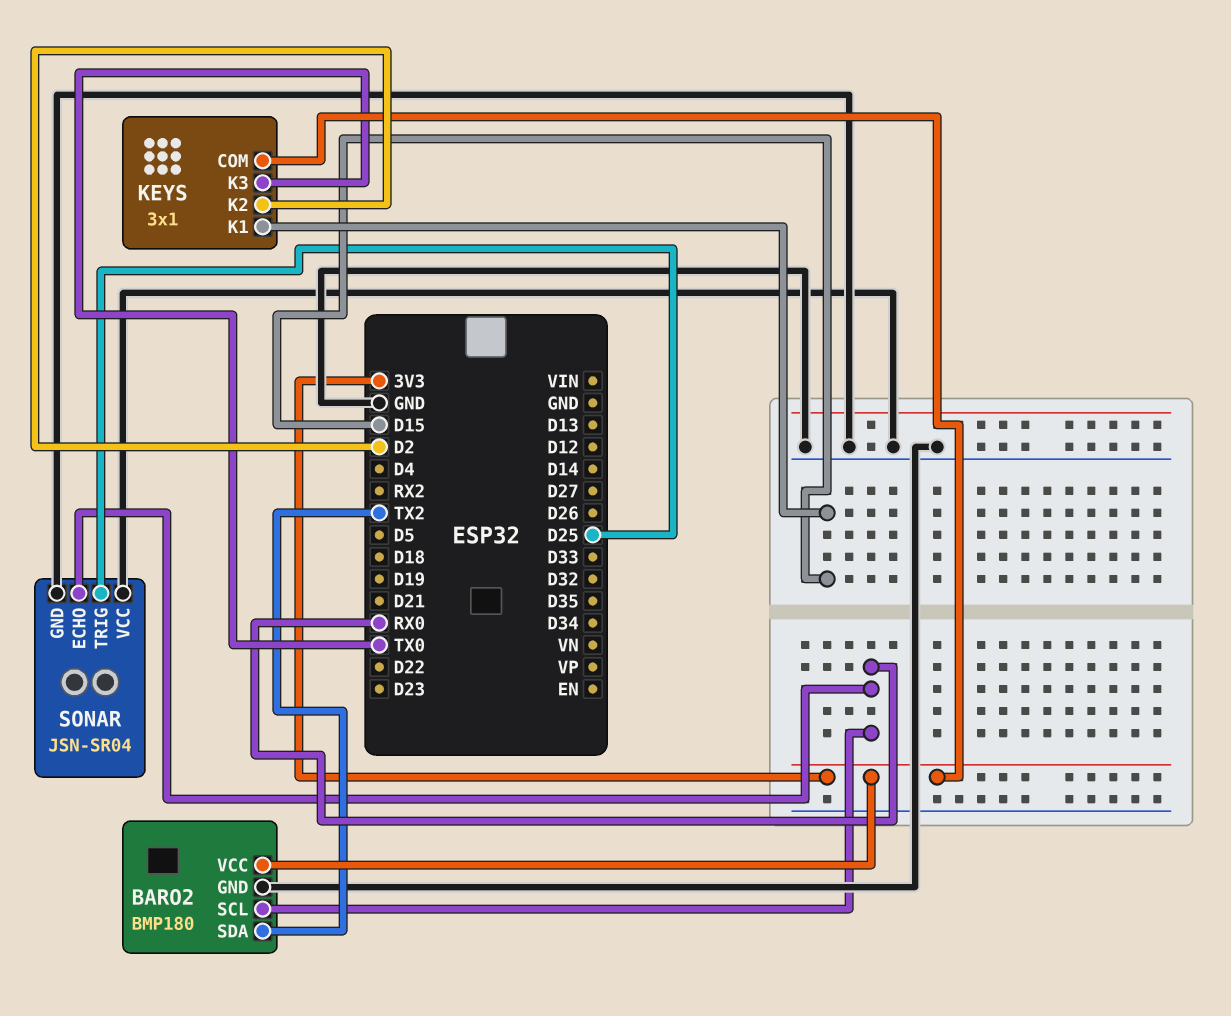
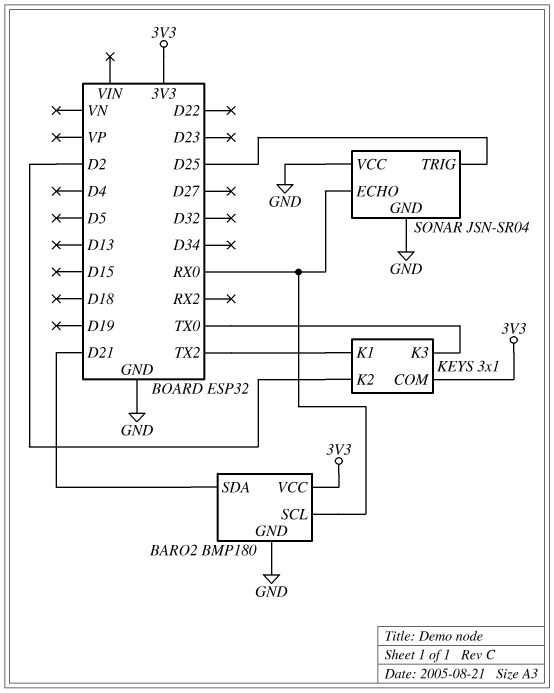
BARO2 pin SDA: TX2 -> D21
KEYS pin K1: D15 -> TX2

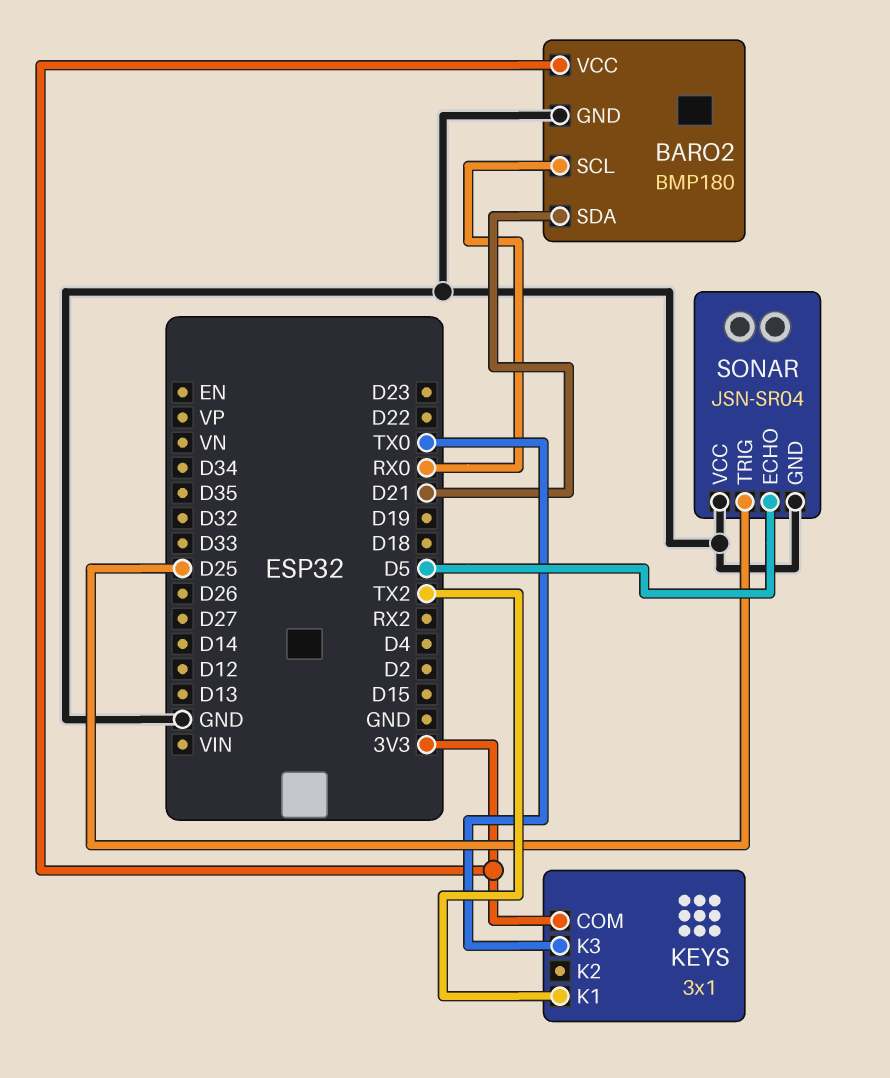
KEYS pin K2: D2 -> none
SONAR pin ECHO: RX0 -> D5

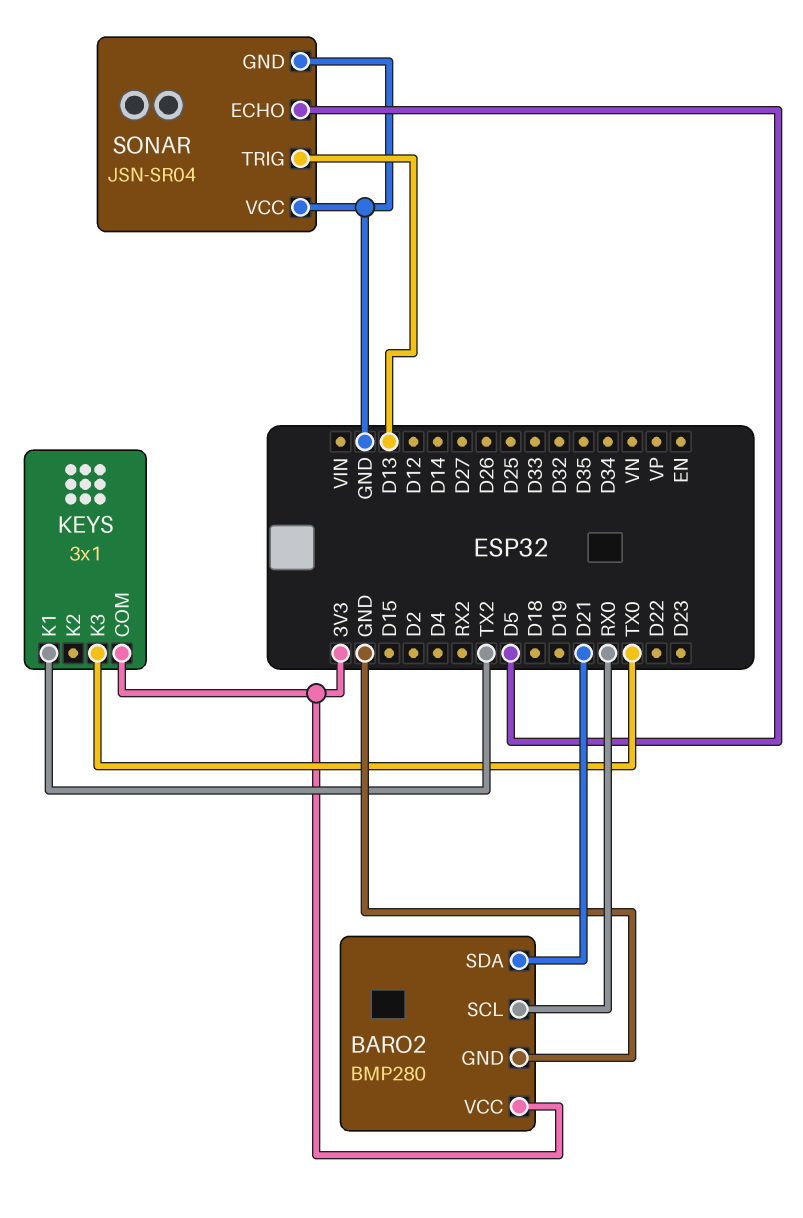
BARO2: BMP180 -> BMP280
SONAR pin TRIG: D25 -> D13

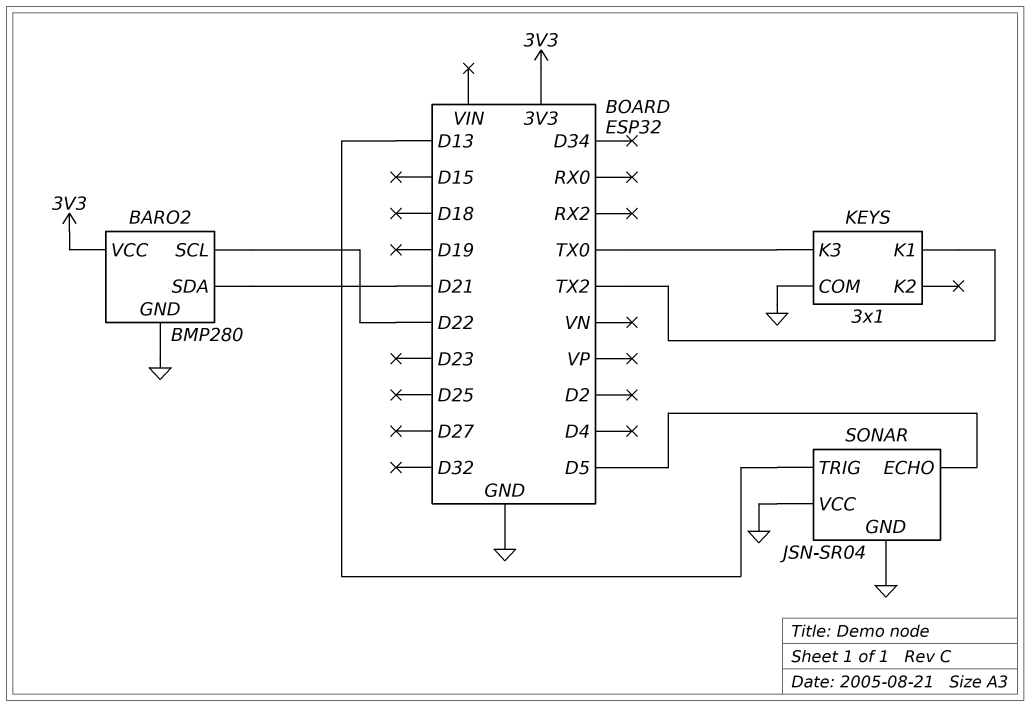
BARO2 pin SCL: RX0 -> D22
KEYS pin COM: 3V3 -> GND

